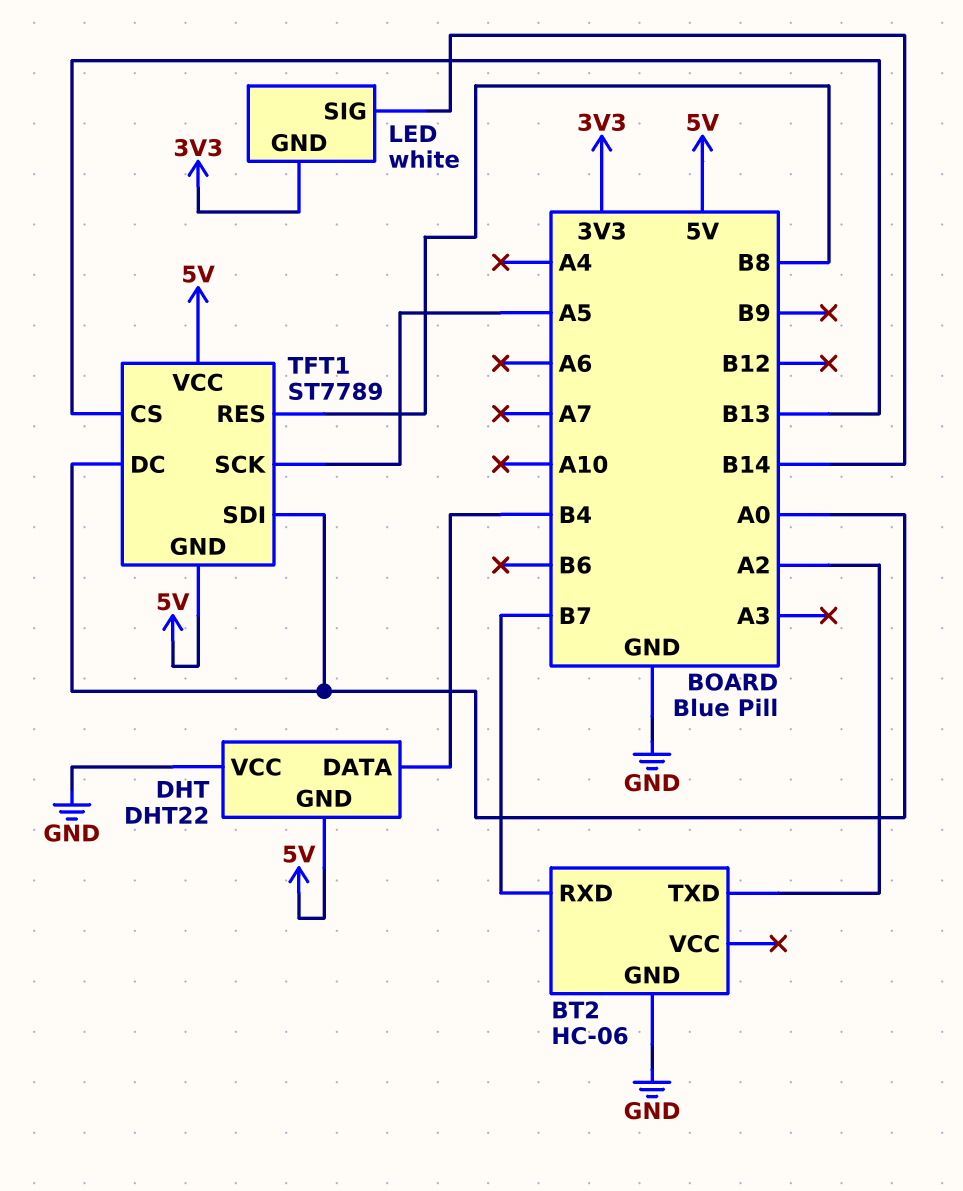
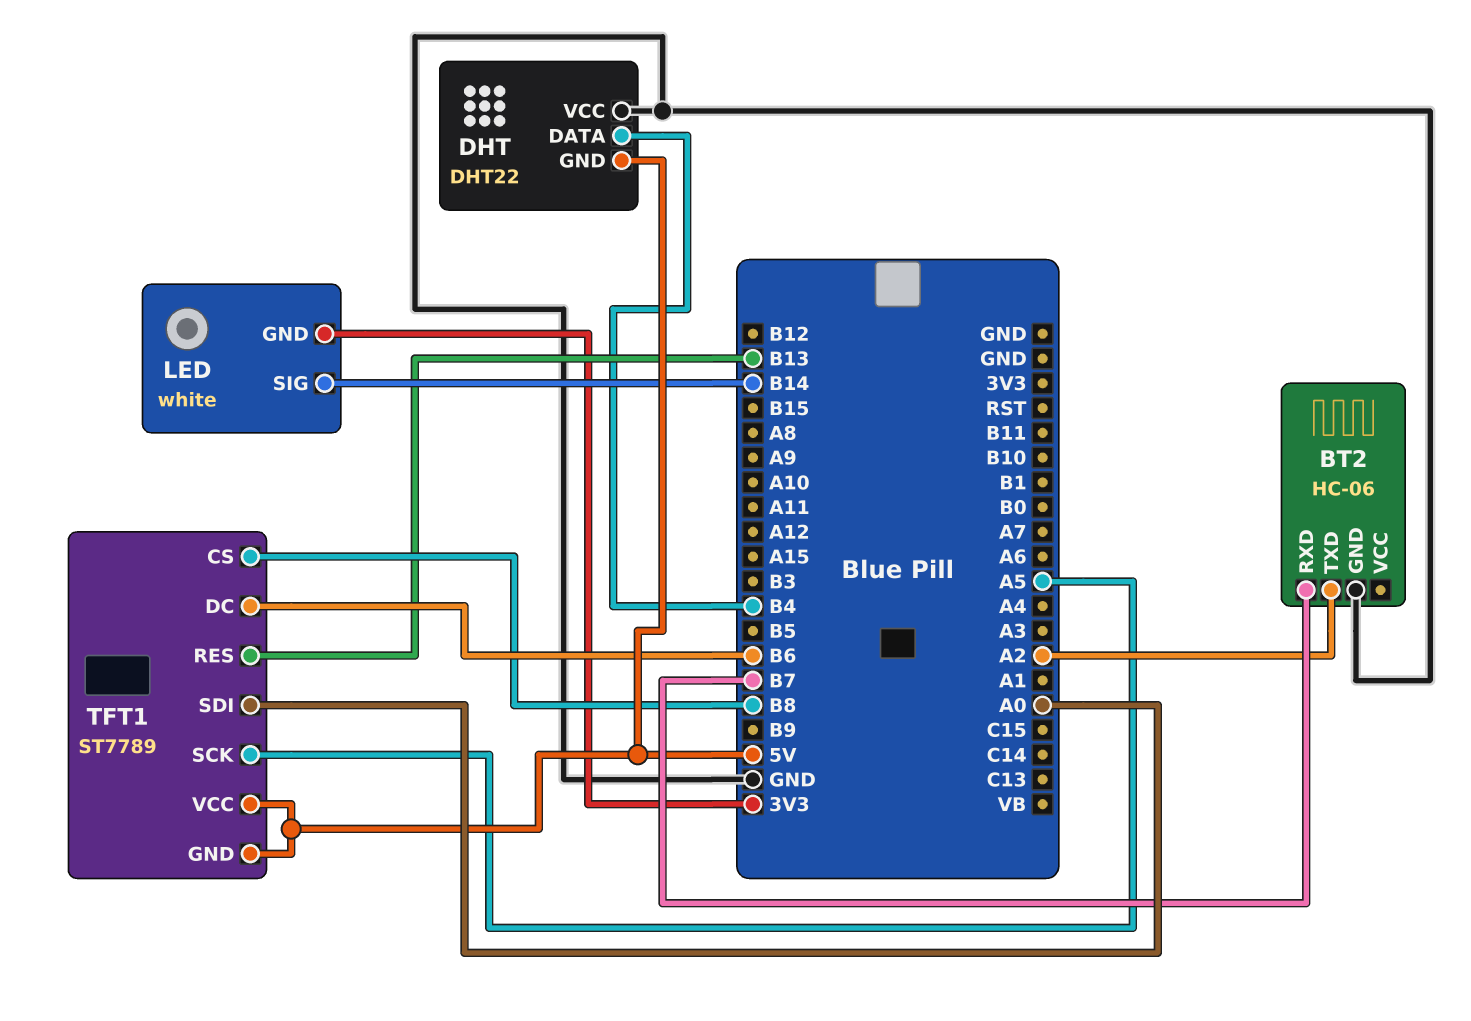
TFT1 pin CS: B13 -> B8
TFT1 pin DC: A0 -> B6
TFT1 pin RES: B8 -> B13

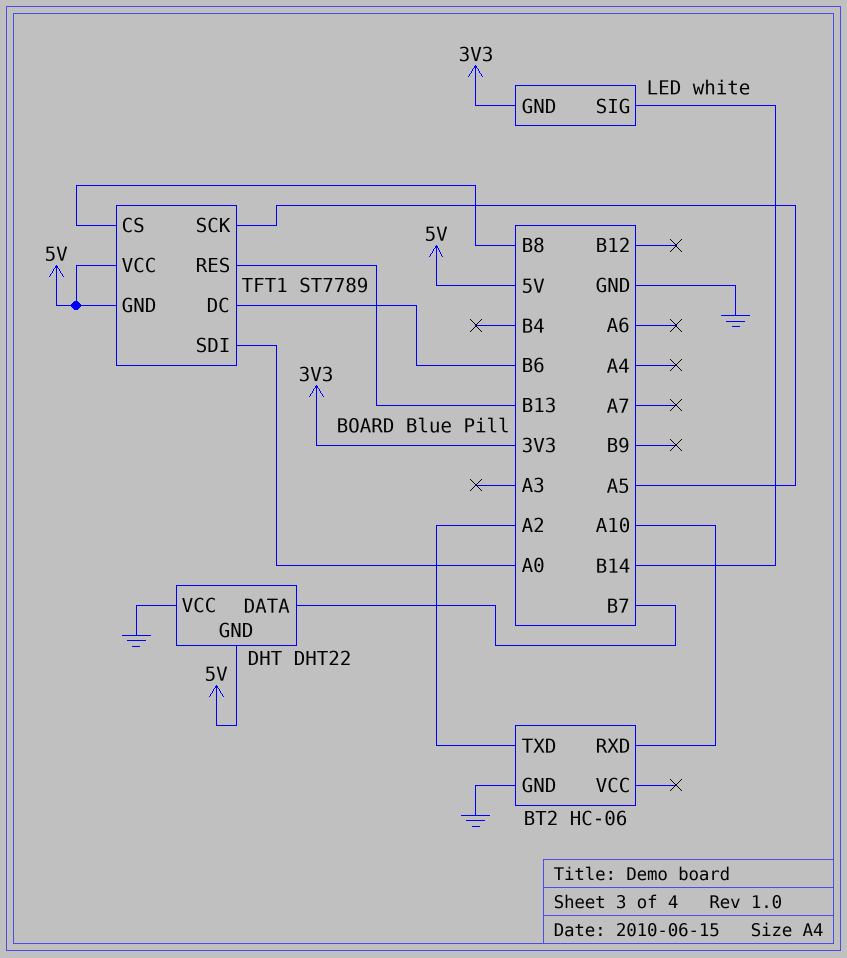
BT2 pin RXD: B7 -> A10
DHT pin DATA: B4 -> B7

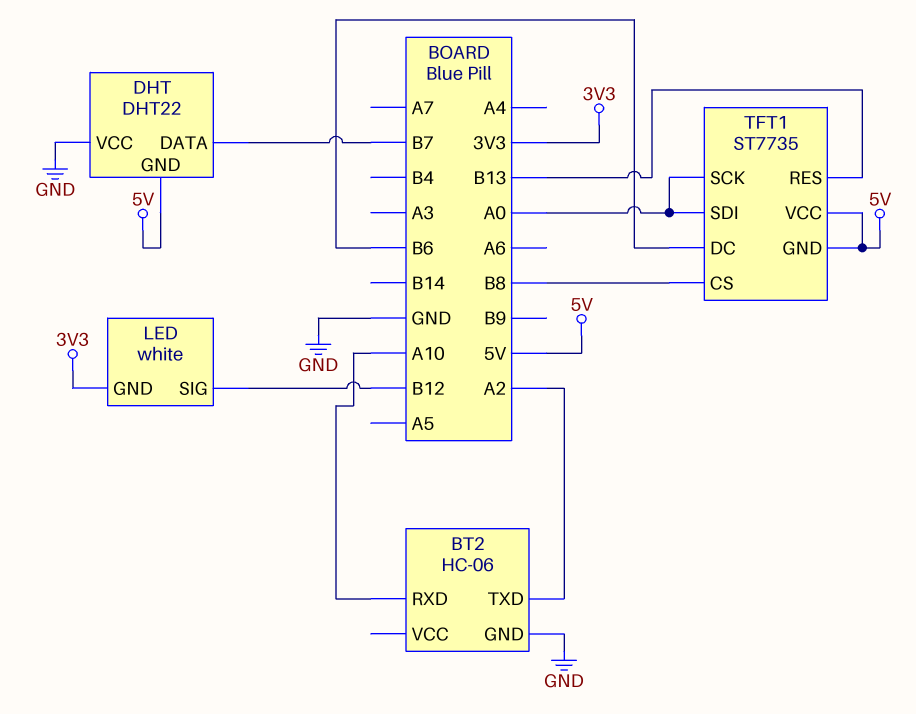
LED pin SIG: B14 -> B12
TFT1: ST7789 -> ST7735
TFT1 pin SCK: A5 -> A0

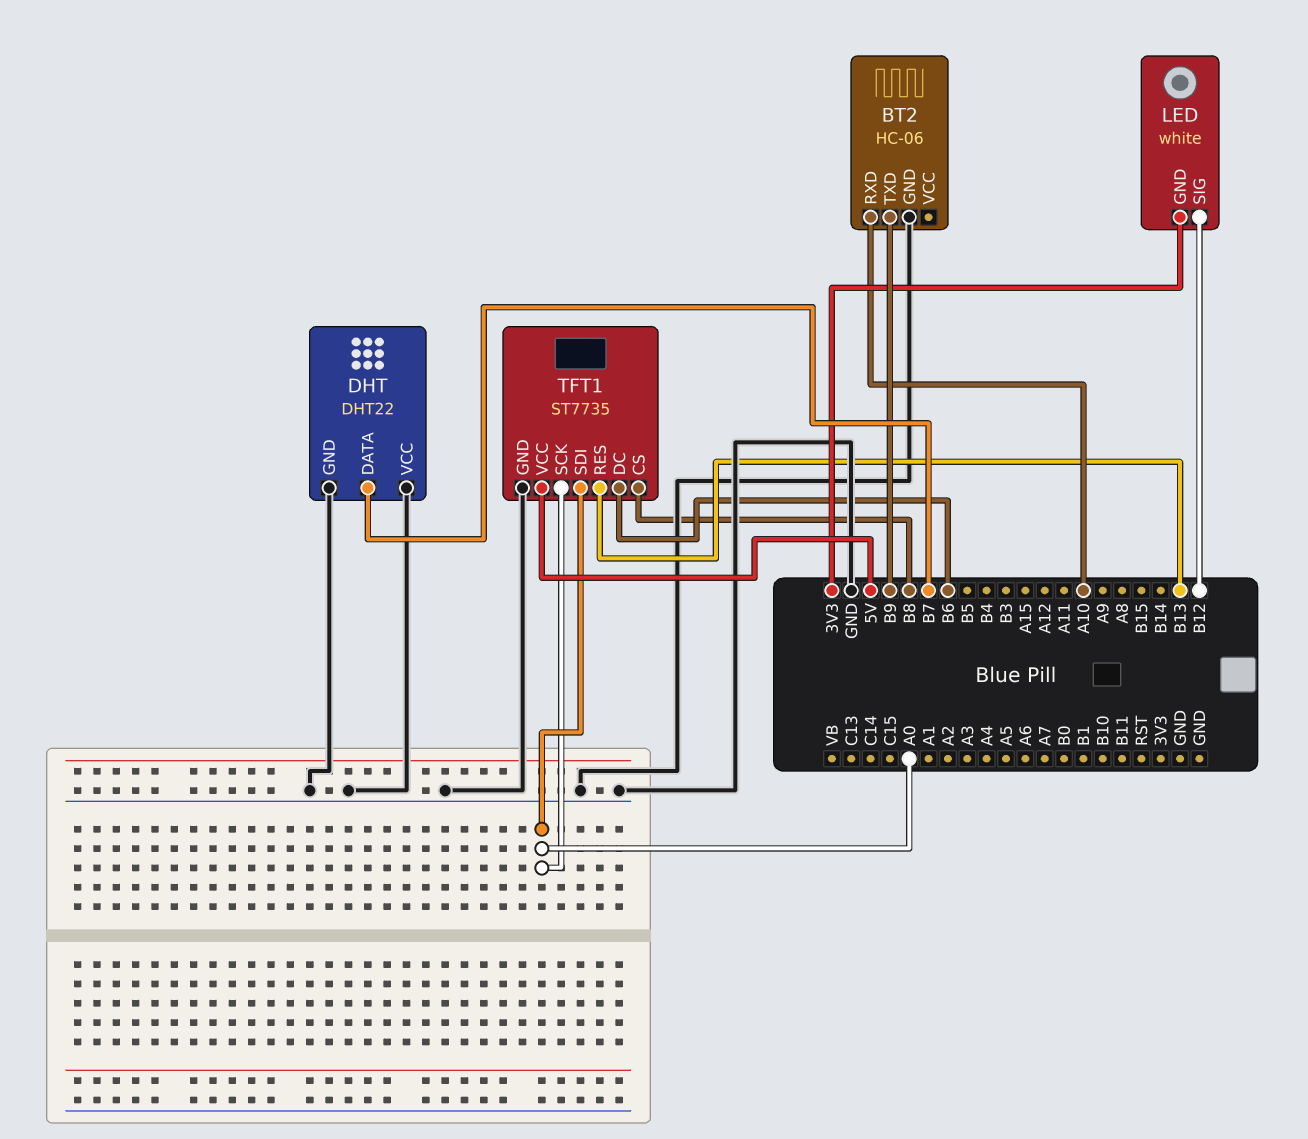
BT2 pin TXD: A2 -> B9
DHT pin GND: 5V -> GND
TFT1 pin GND: 5V -> GND

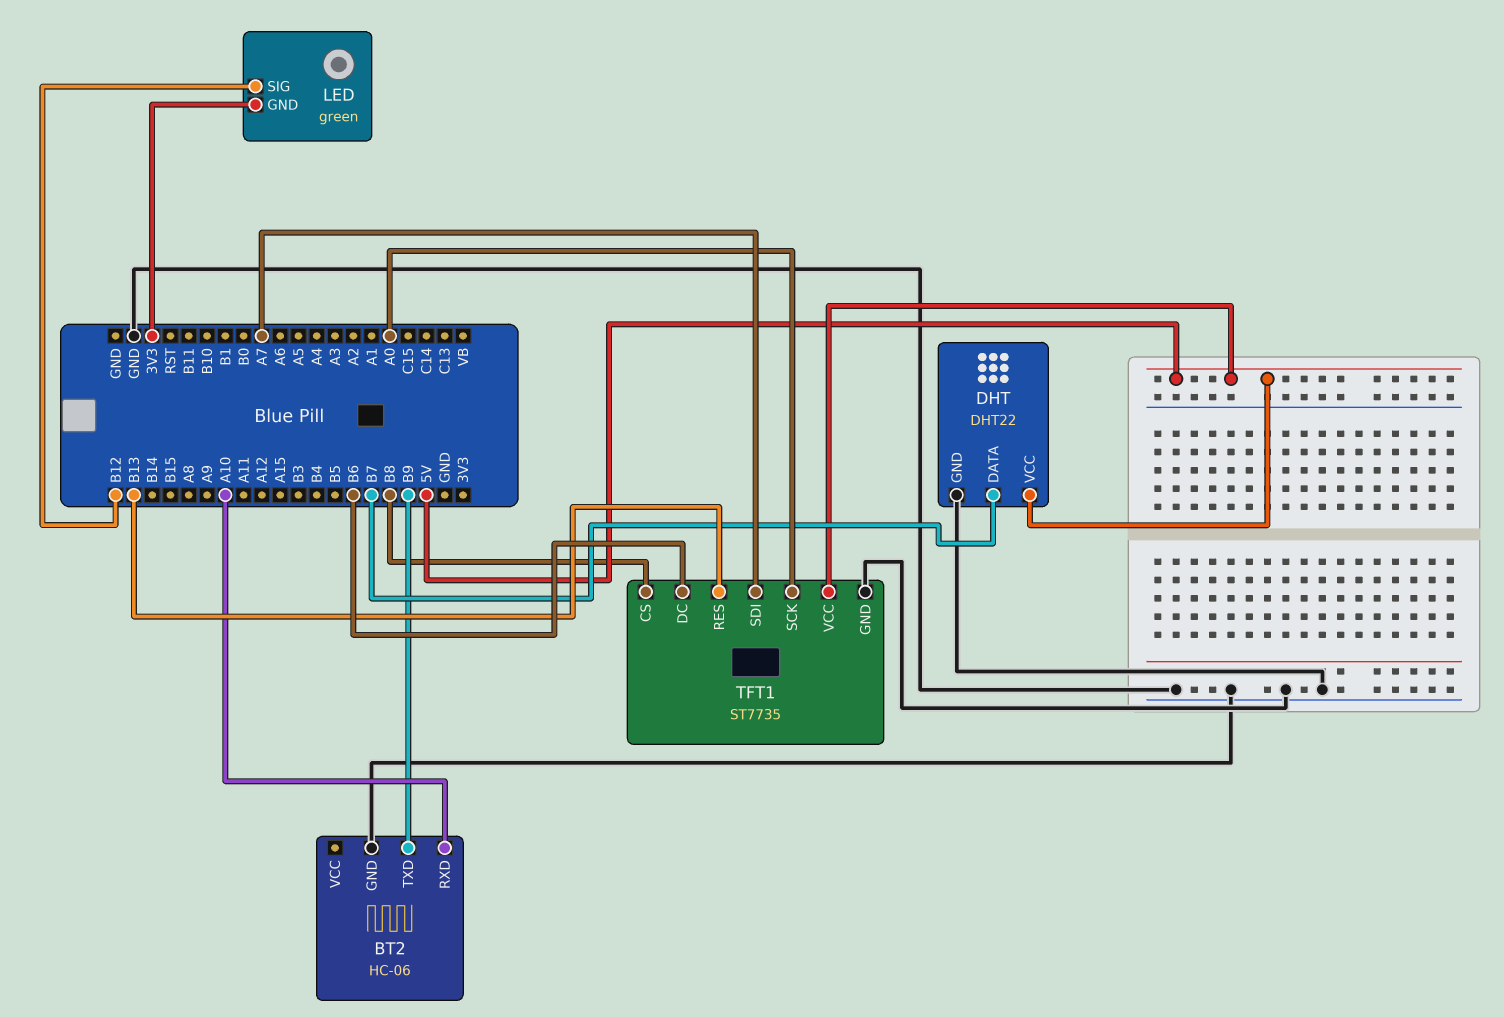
DHT pin VCC: GND -> 5V
LED: white -> green
TFT1 pin SDI: A0 -> A7

